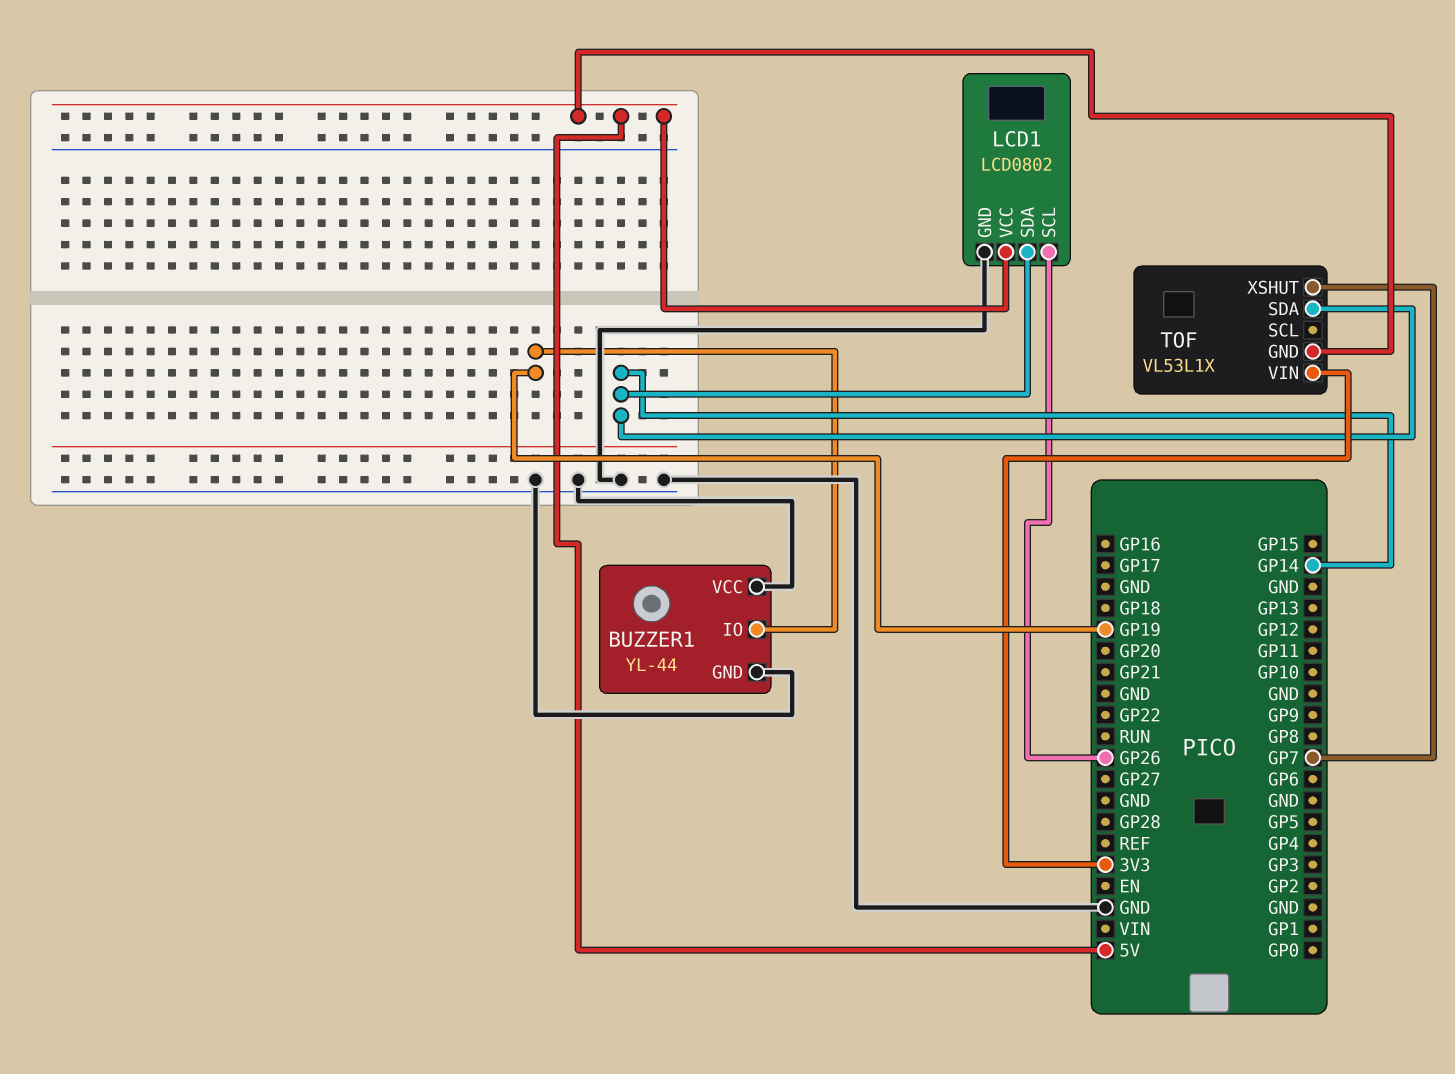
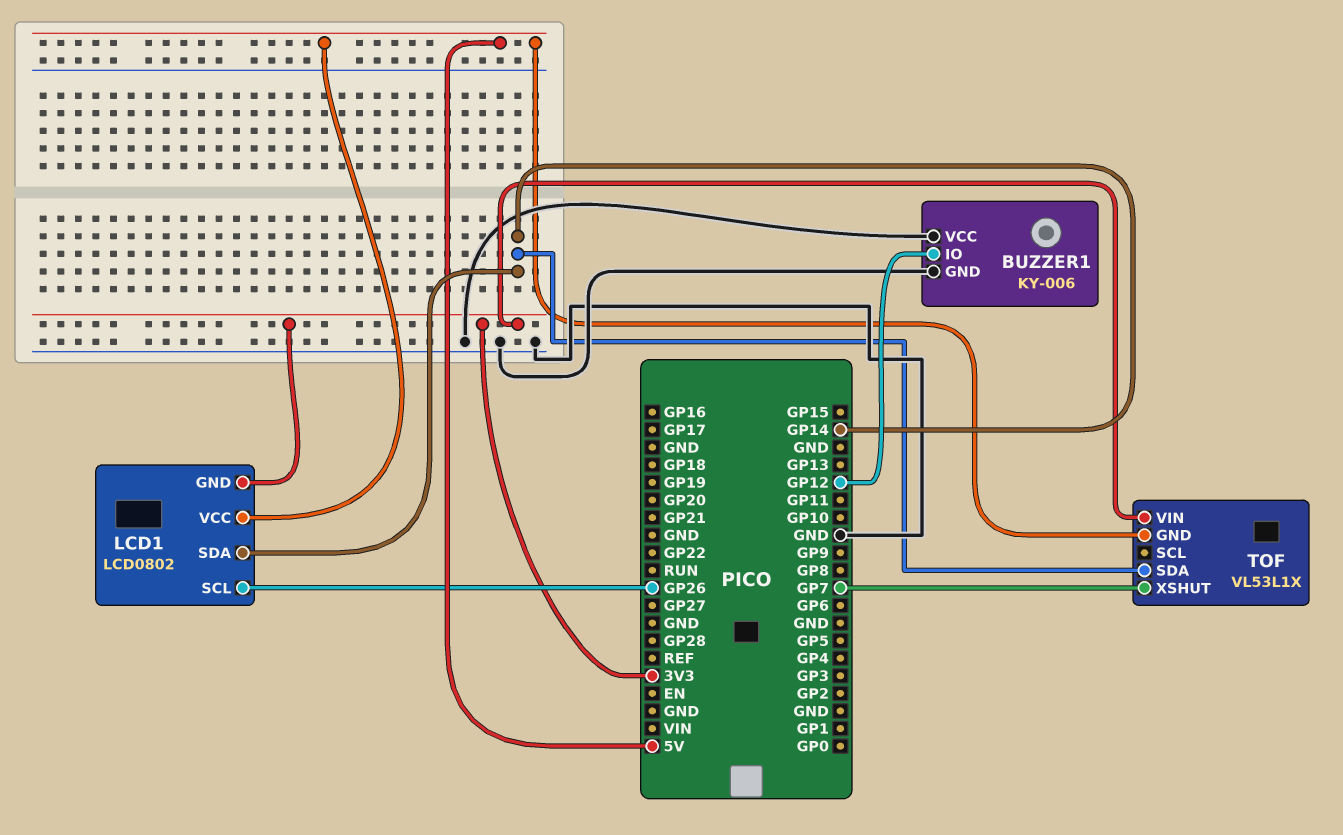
BUZZER1: YL-44 -> KY-006
BUZZER1 pin IO: GP19 -> GP12
LCD1 pin GND: GND -> 3V3

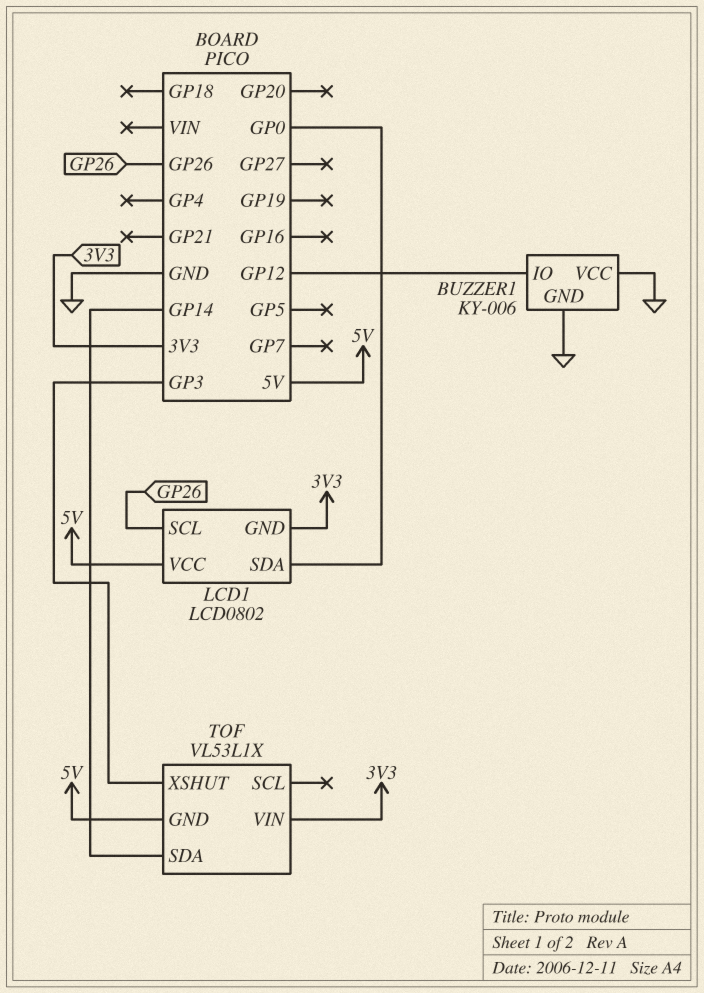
LCD1 pin SDA: GP14 -> GP0
TOF pin XSHUT: GP7 -> GP3

